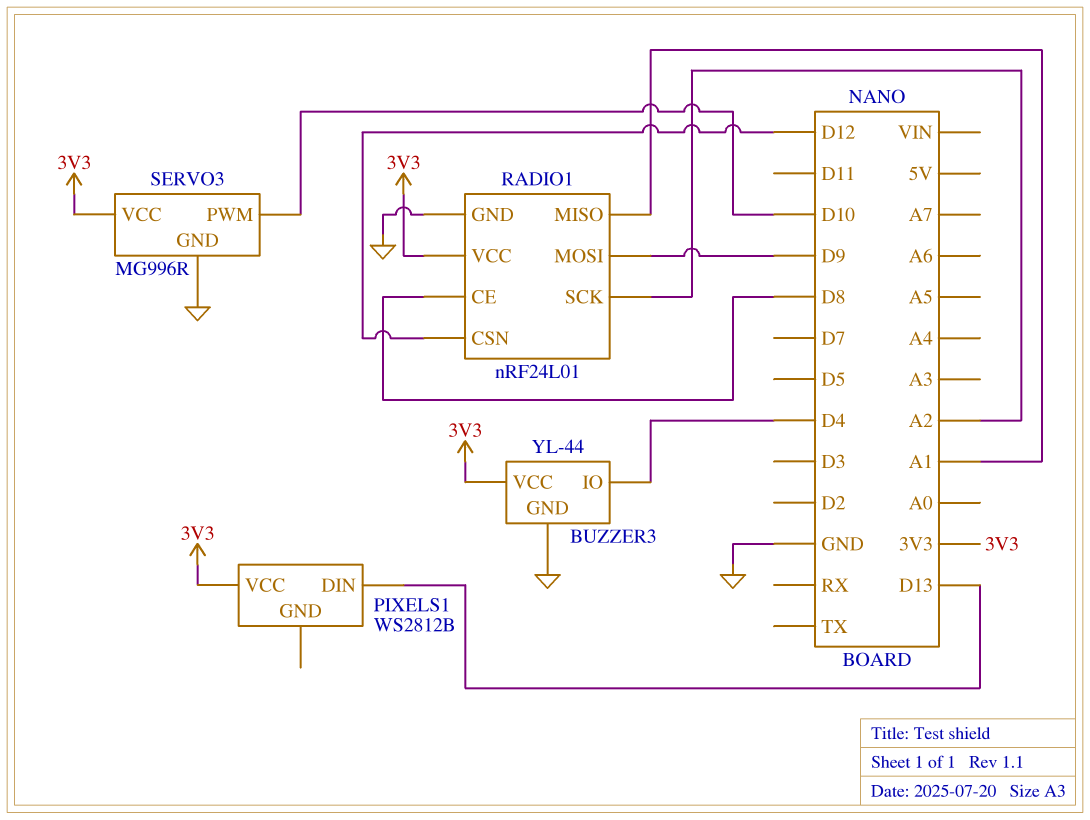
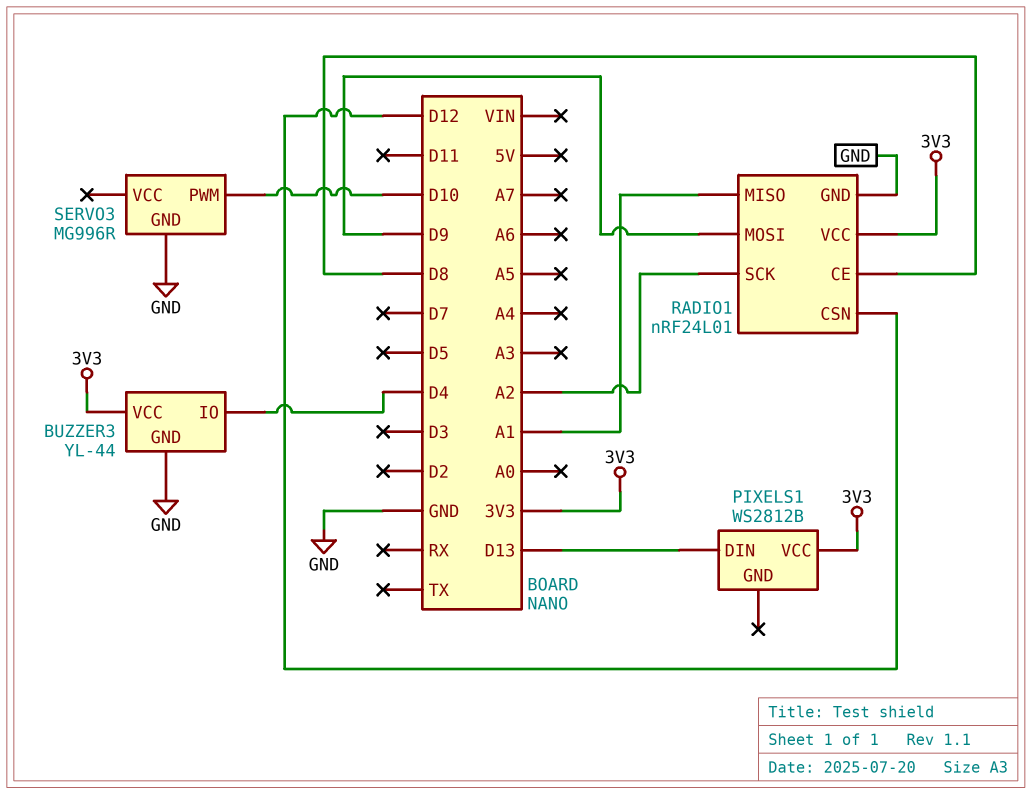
SERVO3 pin VCC: 3V3 -> none

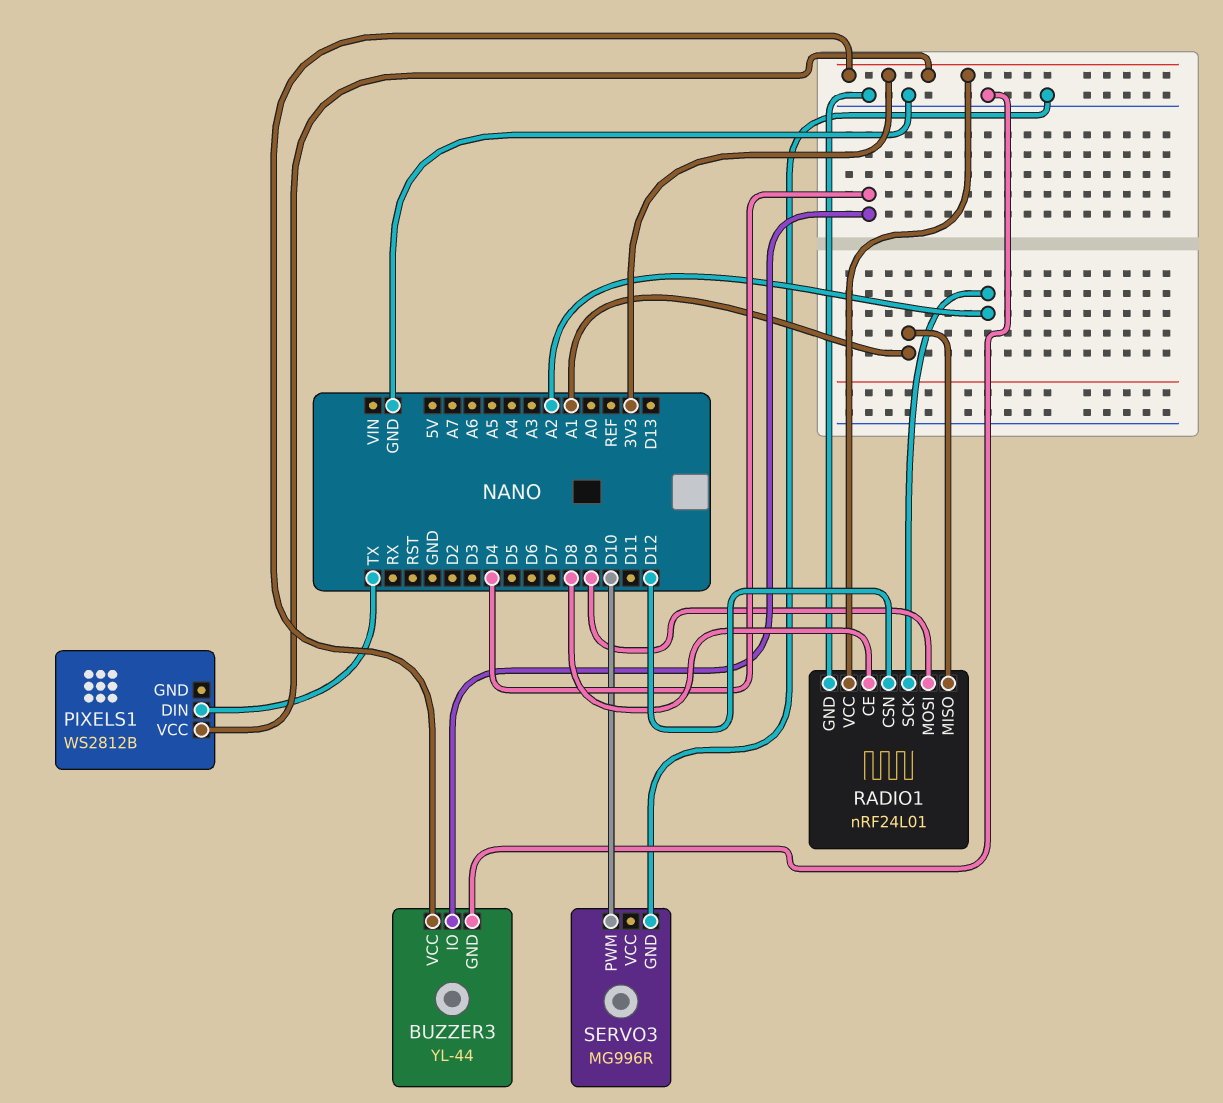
PIXELS1 pin DIN: D13 -> TX

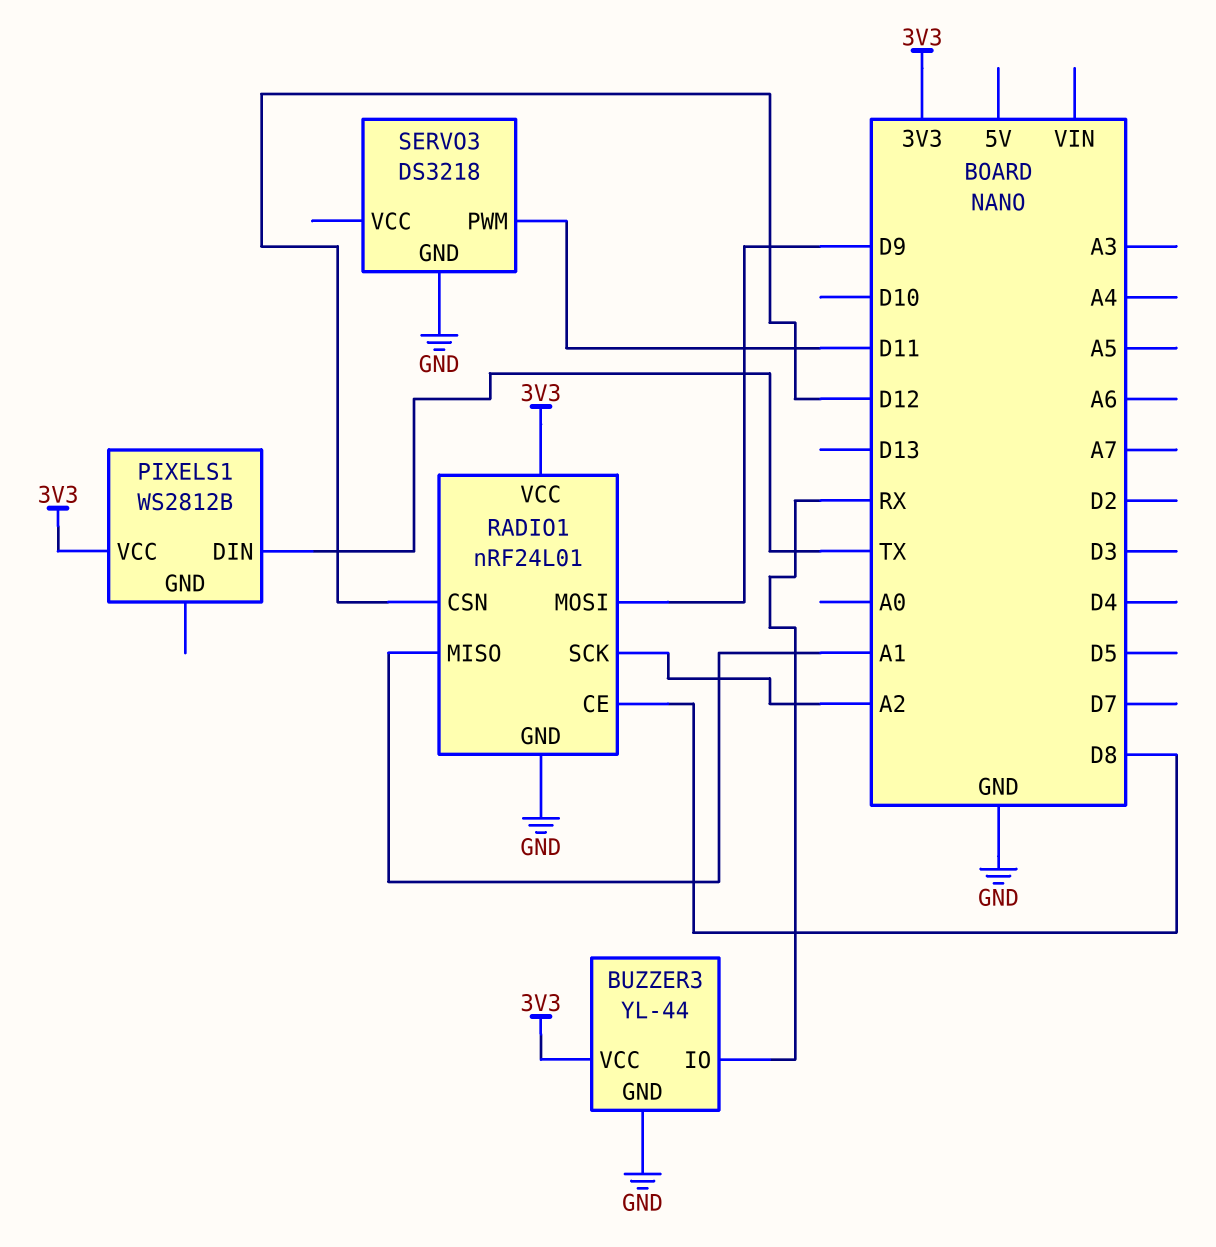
BUZZER3 pin IO: D4 -> RX
SERVO3: MG996R -> DS3218
SERVO3 pin PWM: D10 -> D11

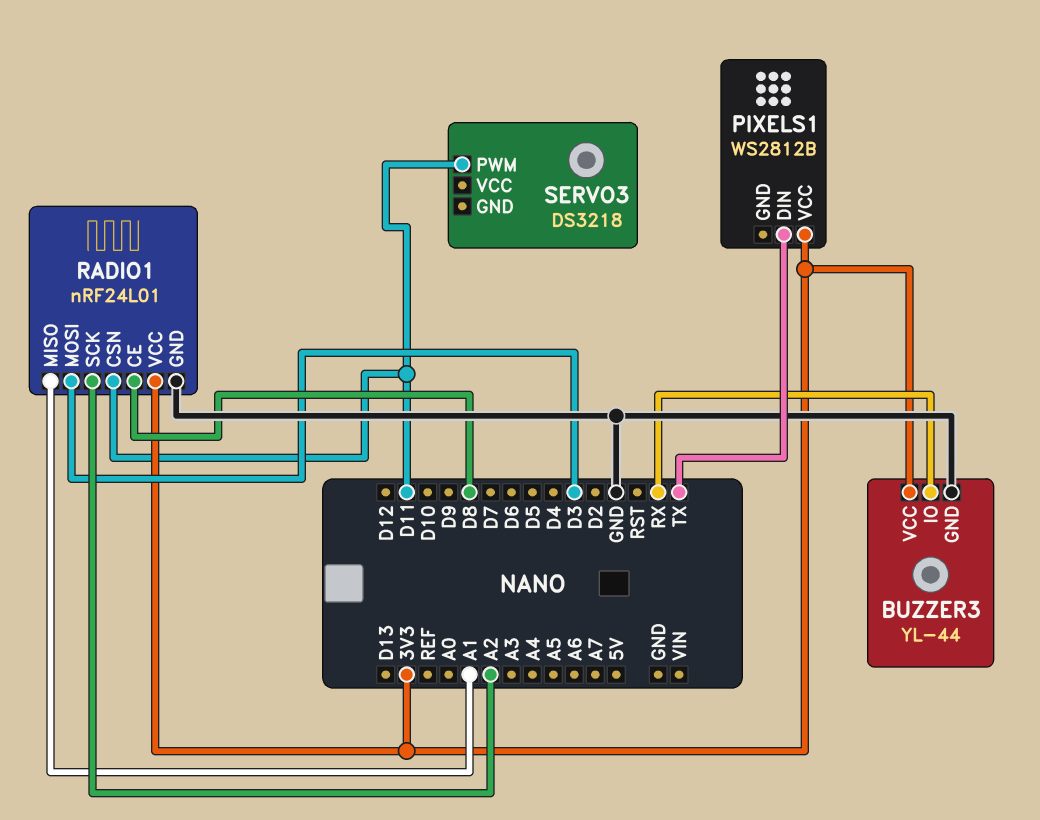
RADIO1 pin CSN: D12 -> D11
RADIO1 pin MOSI: D9 -> D3
SERVO3 pin GND: GND -> none

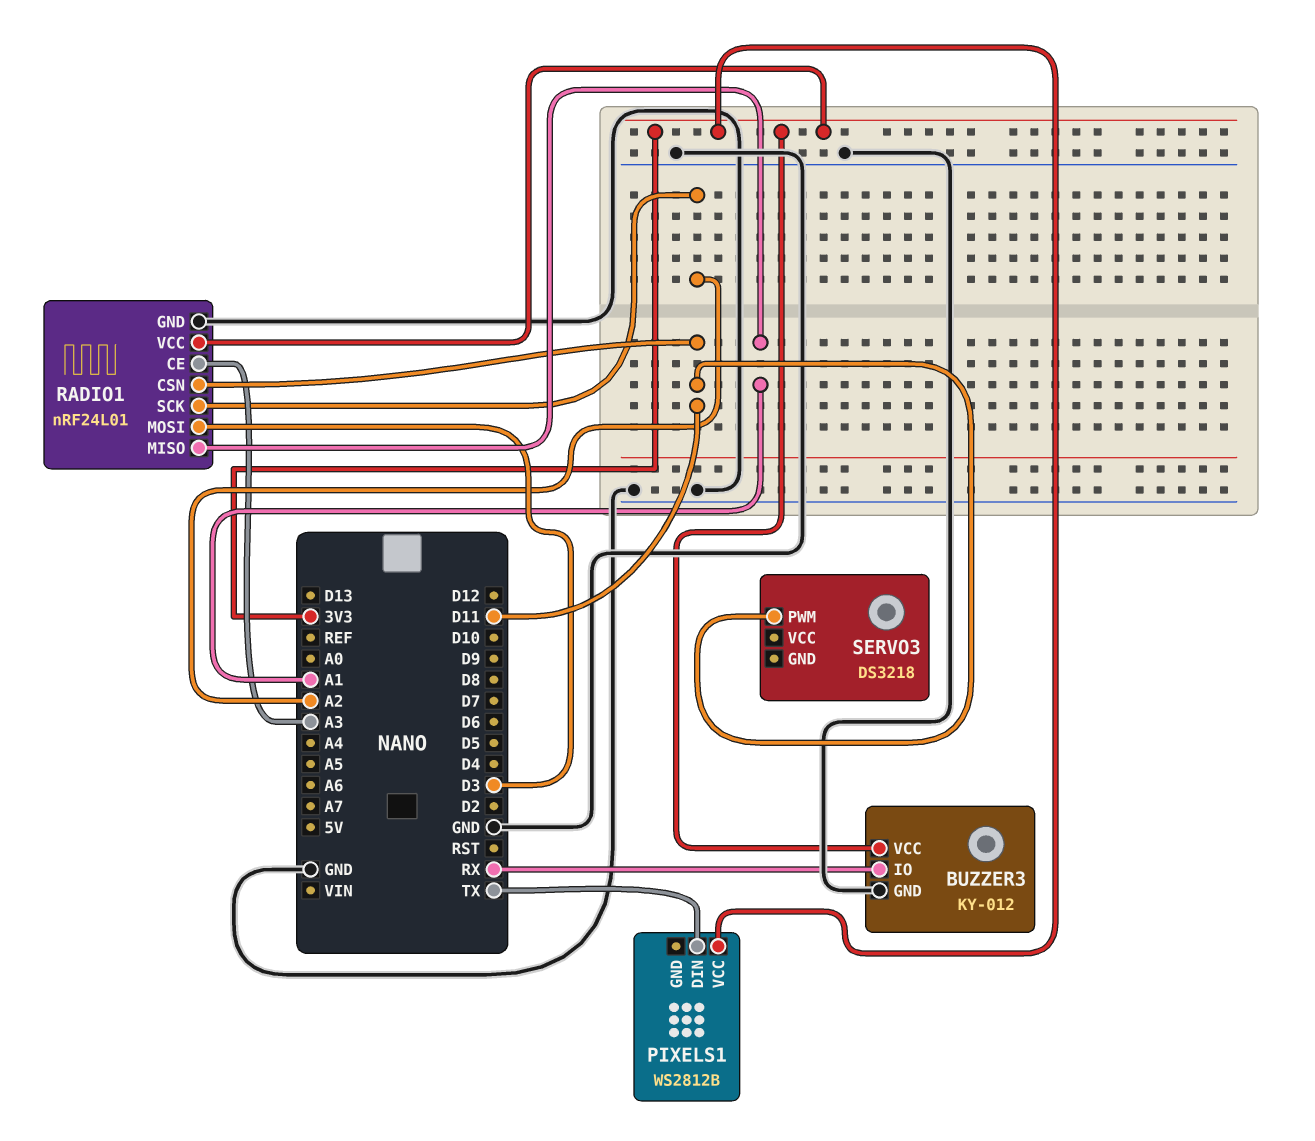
BUZZER3: YL-44 -> KY-012
RADIO1 pin CE: D8 -> A3

